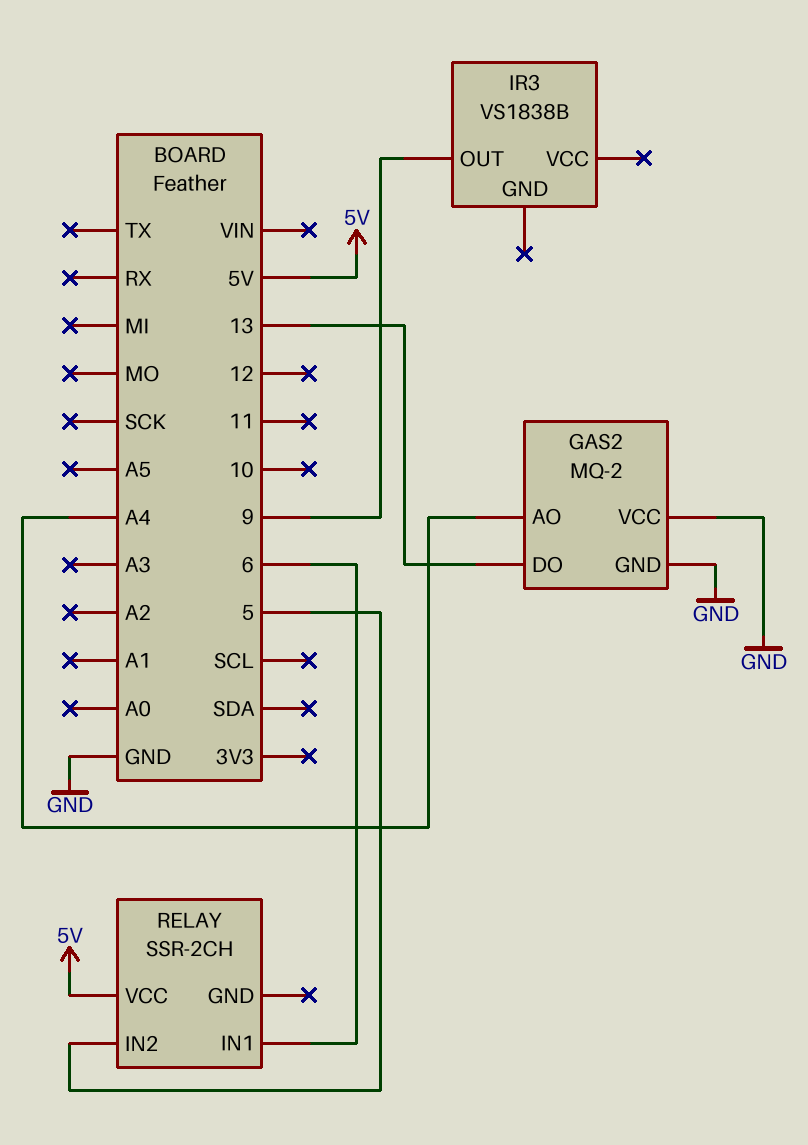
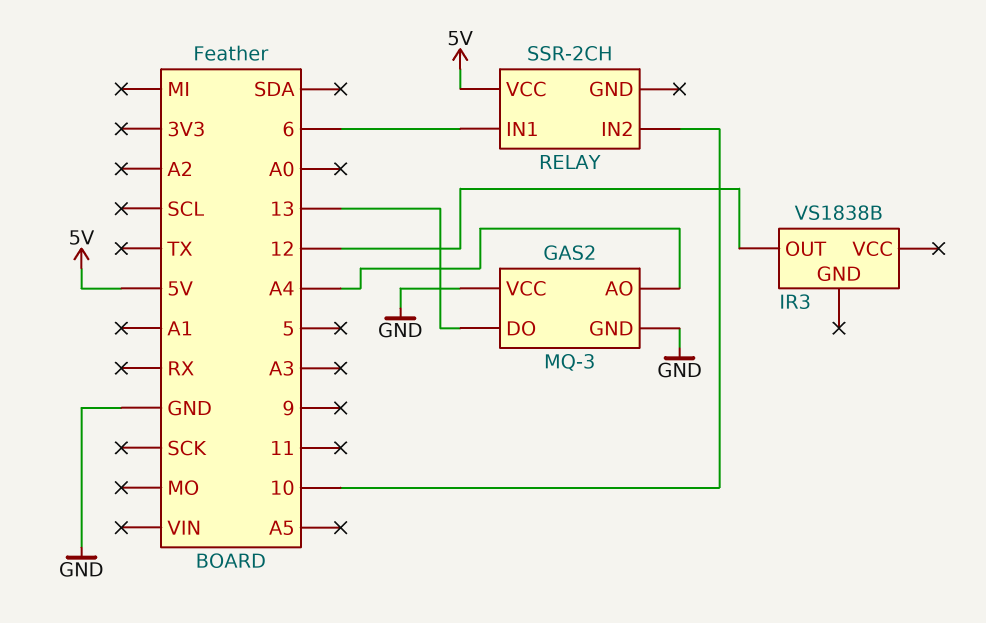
GAS2: MQ-2 -> MQ-3
IR3 pin OUT: 9 -> 12
RELAY pin IN2: 5 -> 10

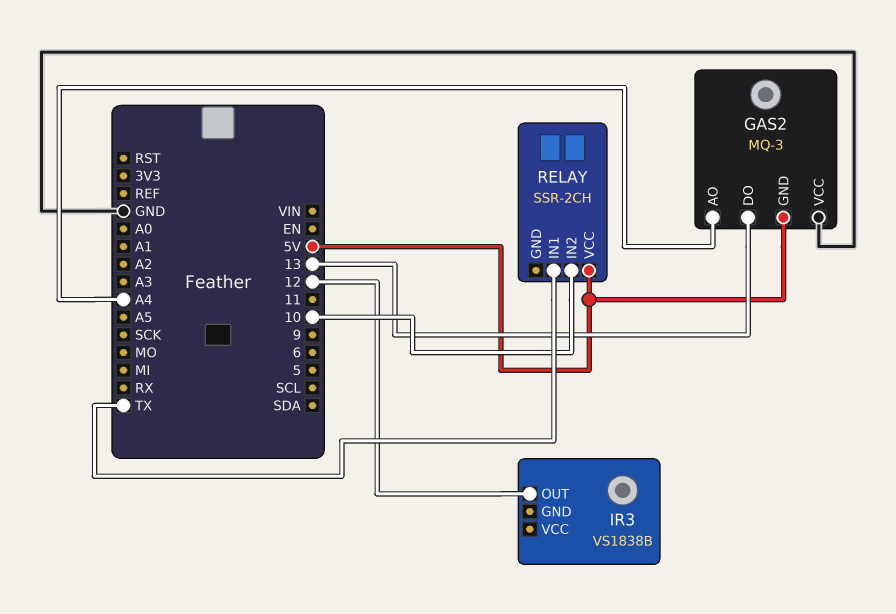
GAS2 pin GND: GND -> 5V
RELAY pin IN1: 6 -> TX

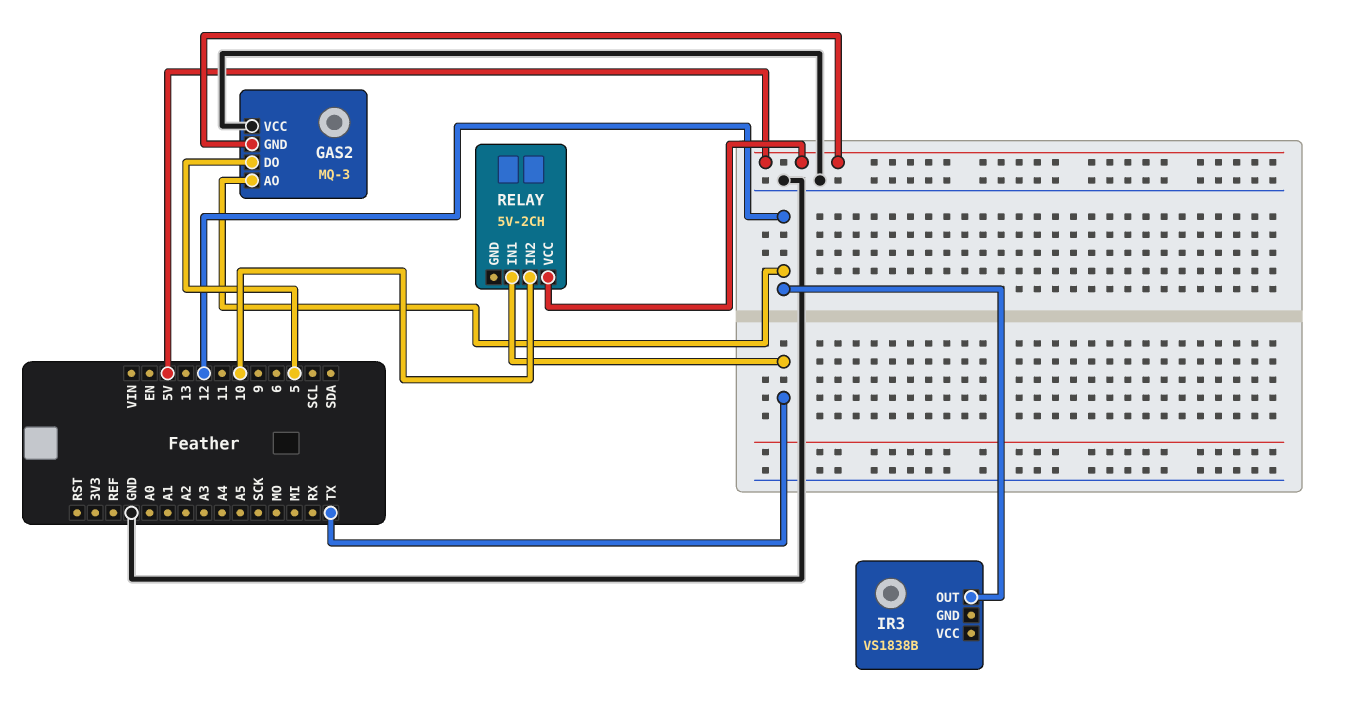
GAS2 pin AO: A4 -> 12
GAS2 pin DO: 13 -> 5
RELAY: SSR-2CH -> 5V-2CH

